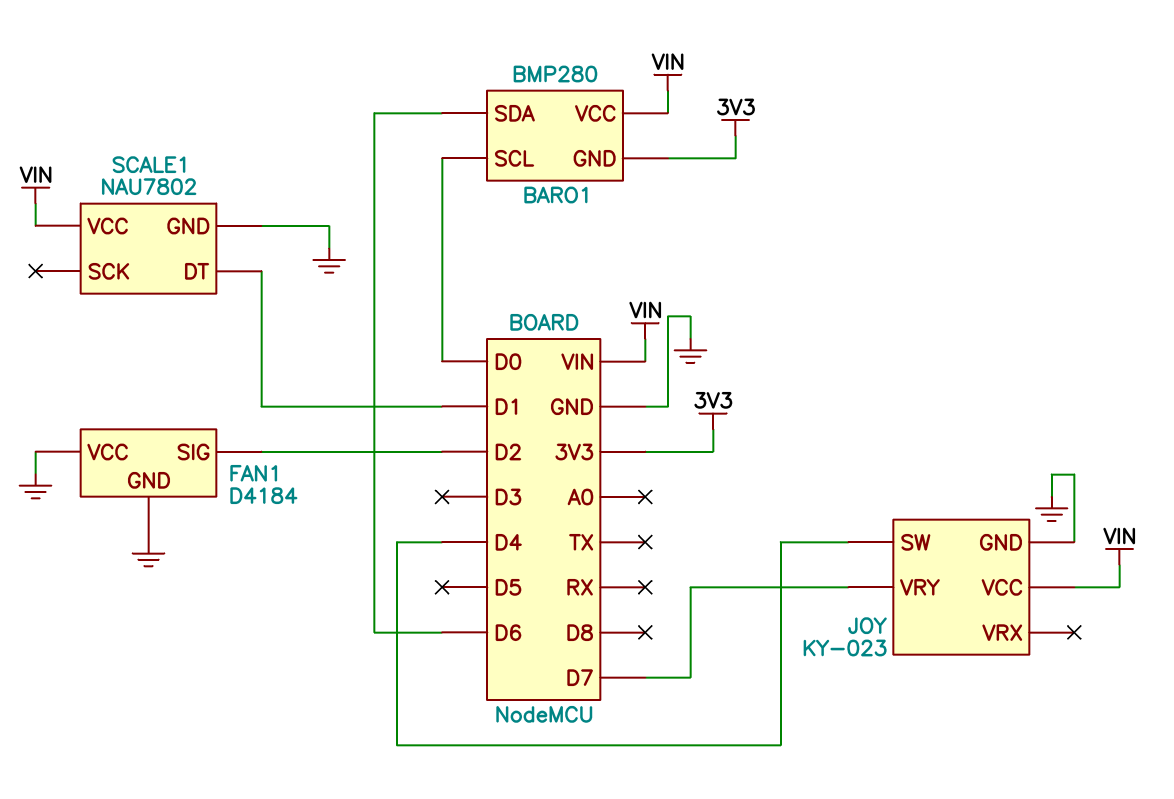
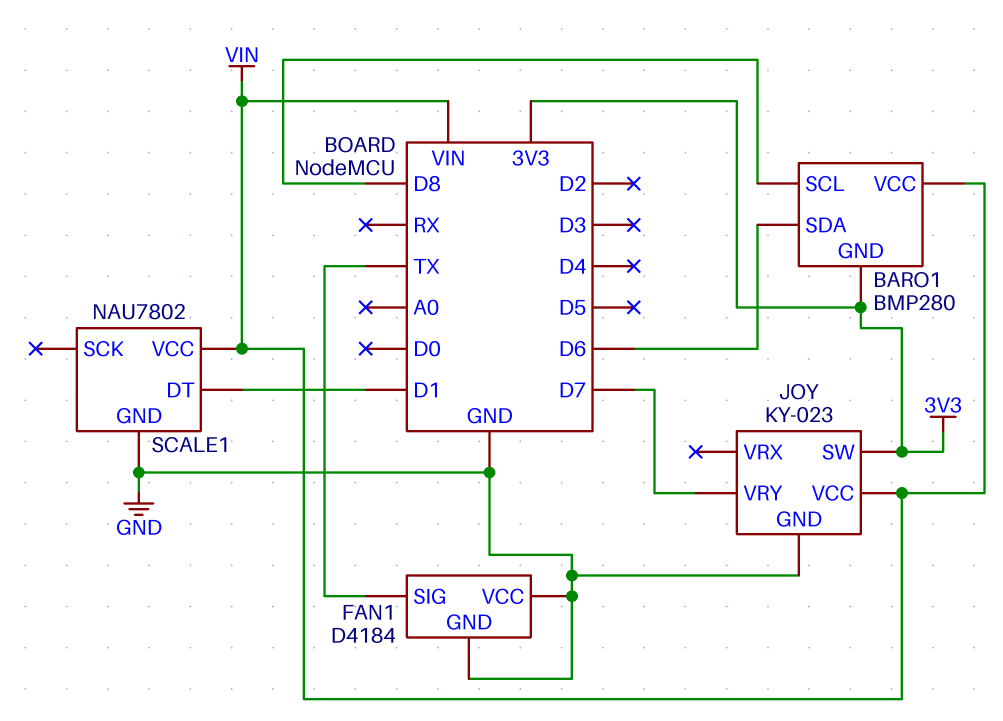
BARO1 pin SCL: D0 -> D8
FAN1 pin SIG: D2 -> TX
JOY pin SW: D4 -> 3V3

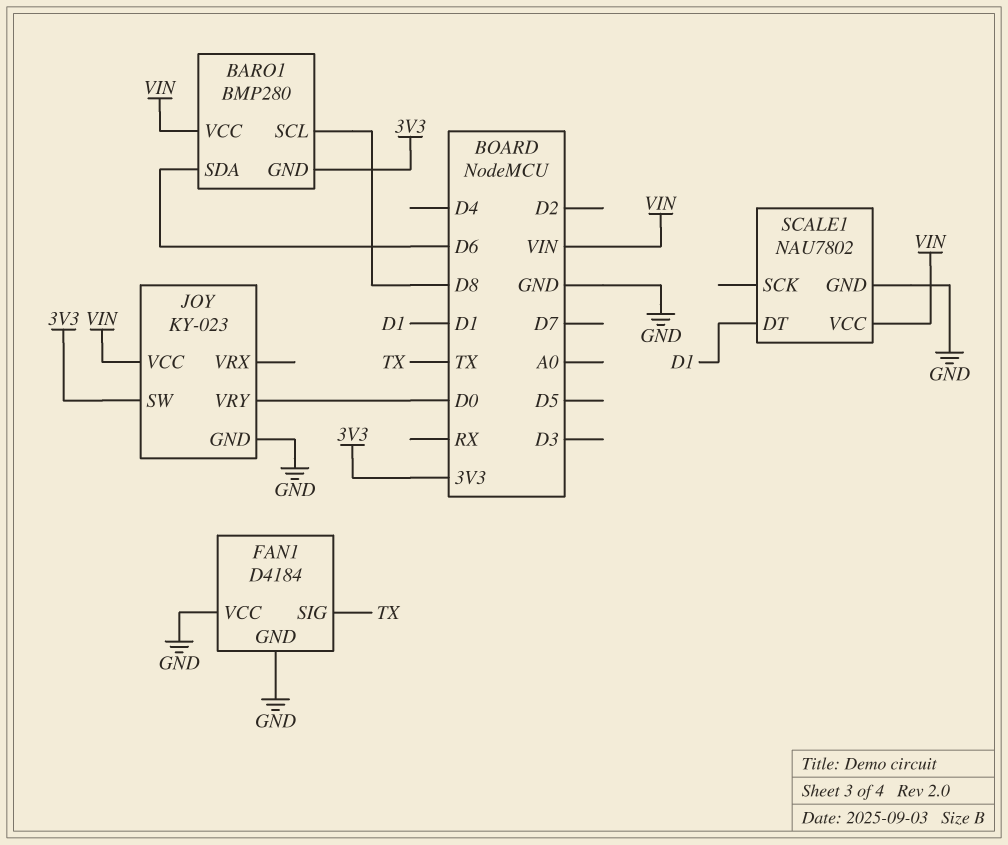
JOY pin VRY: D7 -> D0

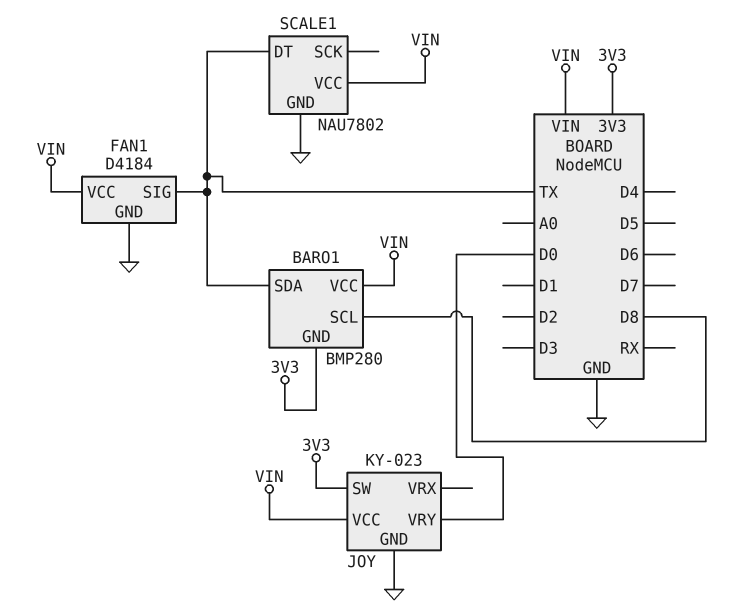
BARO1 pin SDA: D6 -> TX
FAN1 pin VCC: GND -> VIN
SCALE1 pin DT: D1 -> TX

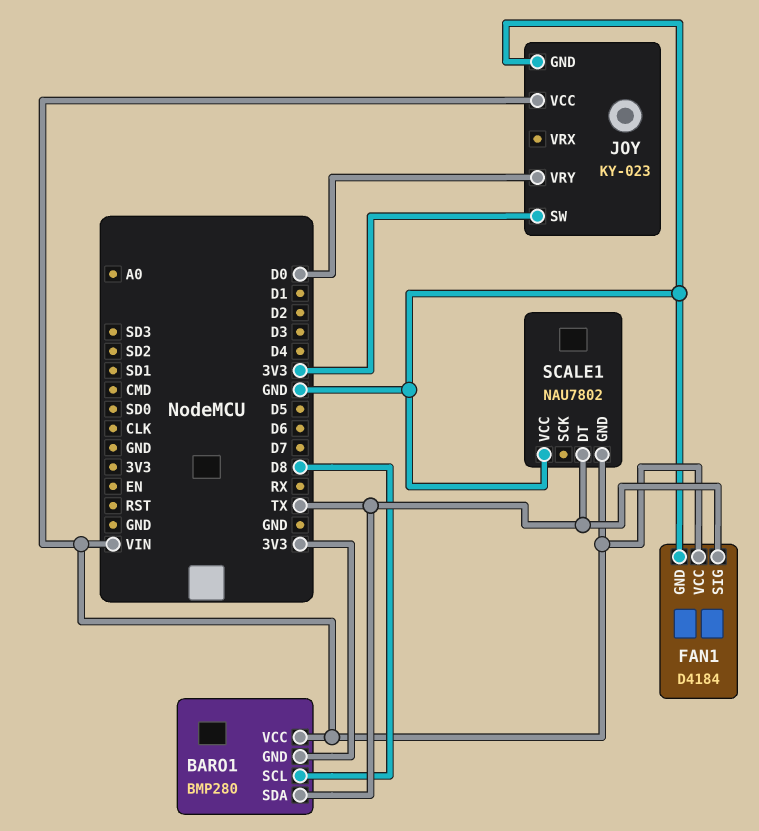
SCALE1 pin GND: GND -> VIN
SCALE1 pin VCC: VIN -> GND

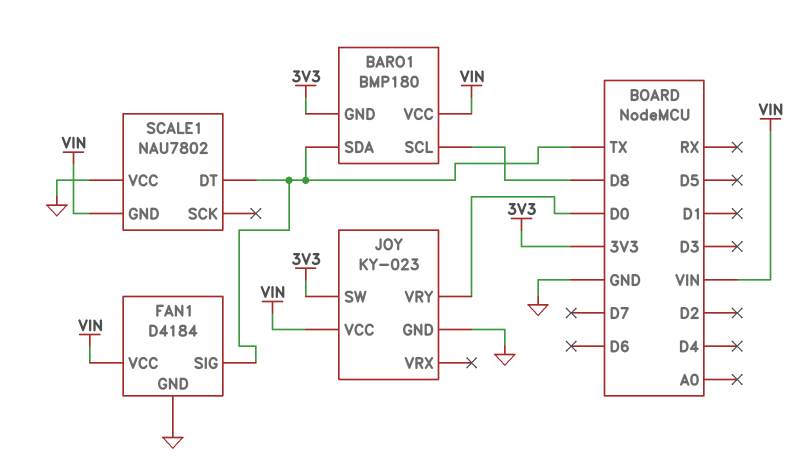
BARO1: BMP280 -> BMP180

